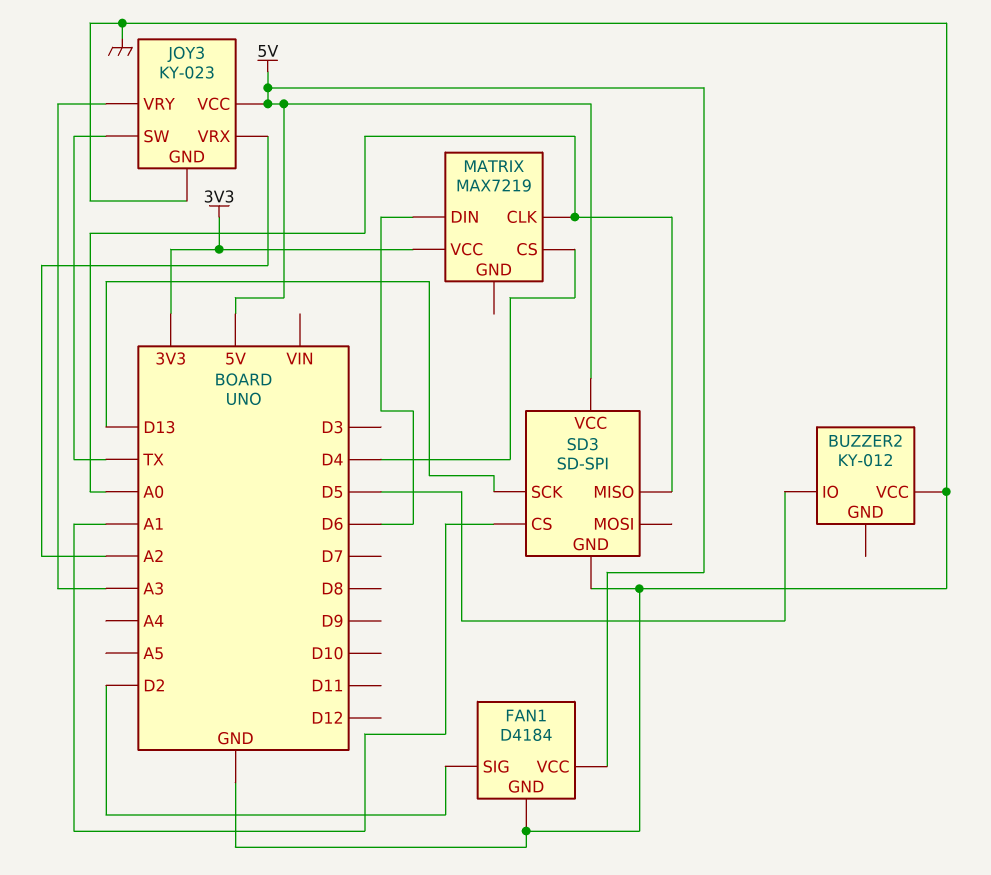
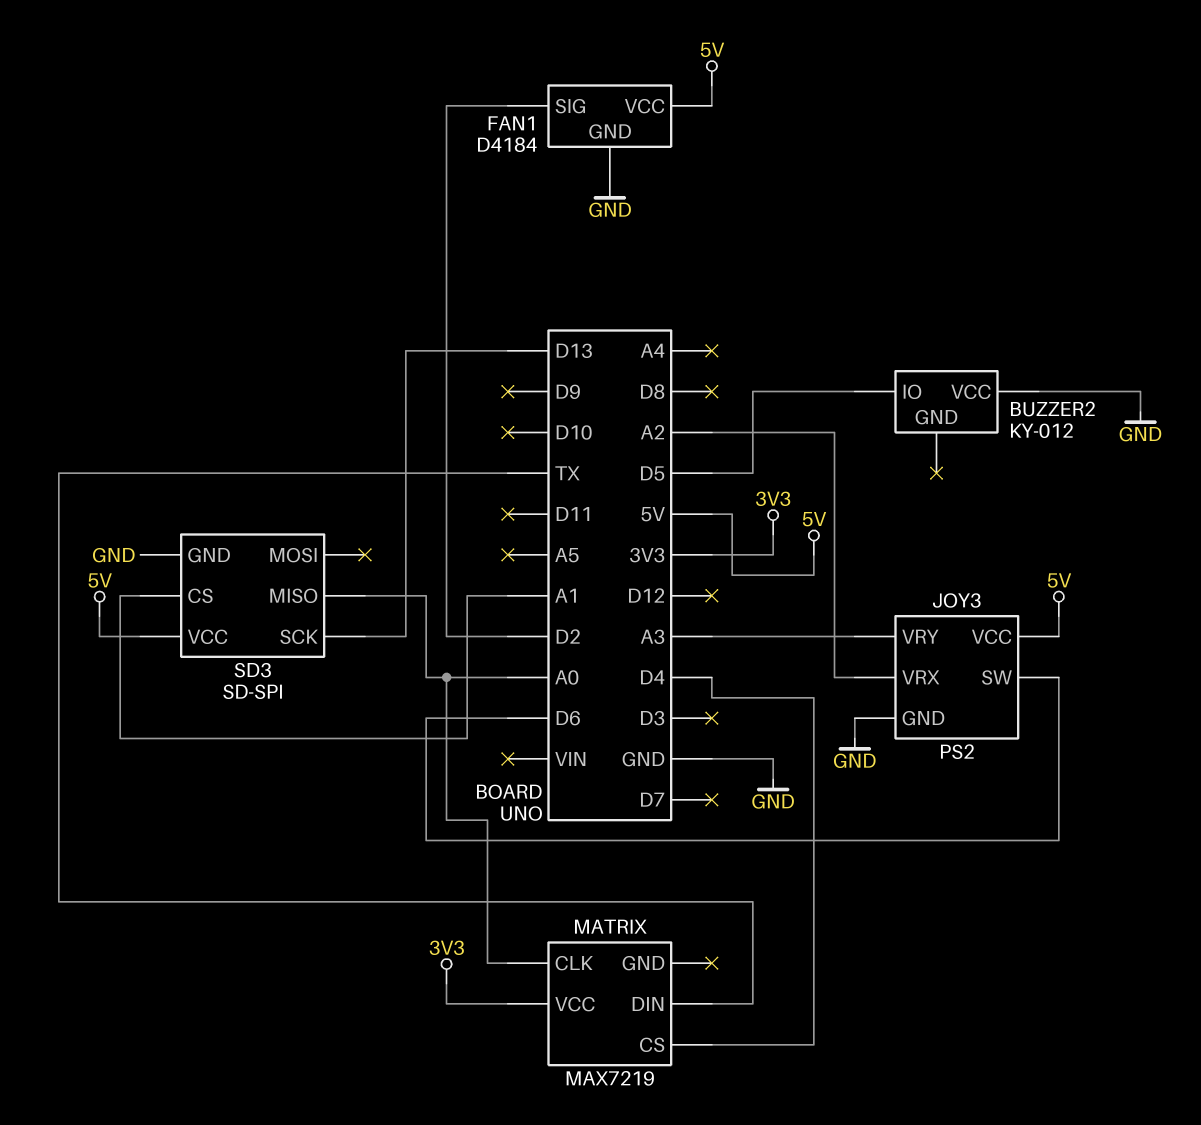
JOY3: KY-023 -> PS2
JOY3 pin SW: TX -> D6
MATRIX pin DIN: D6 -> TX

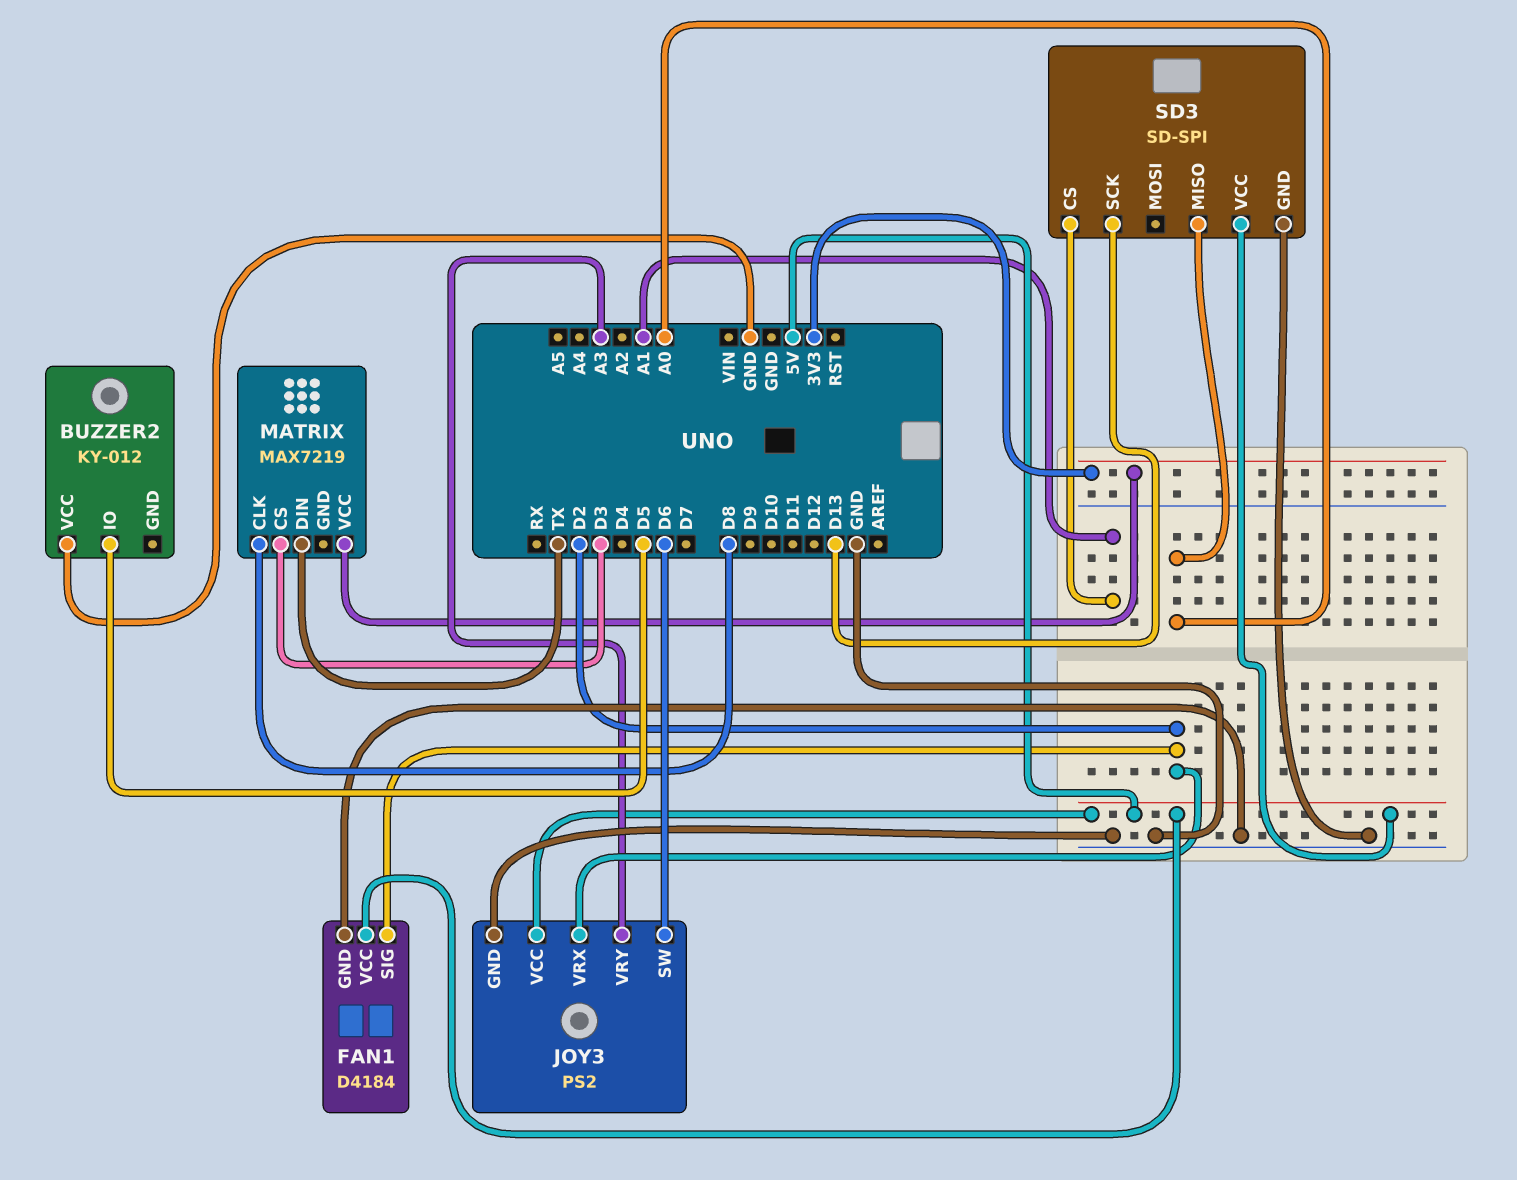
JOY3 pin VRX: A2 -> D2
MATRIX pin CLK: A0 -> D8
MATRIX pin CS: D4 -> D3

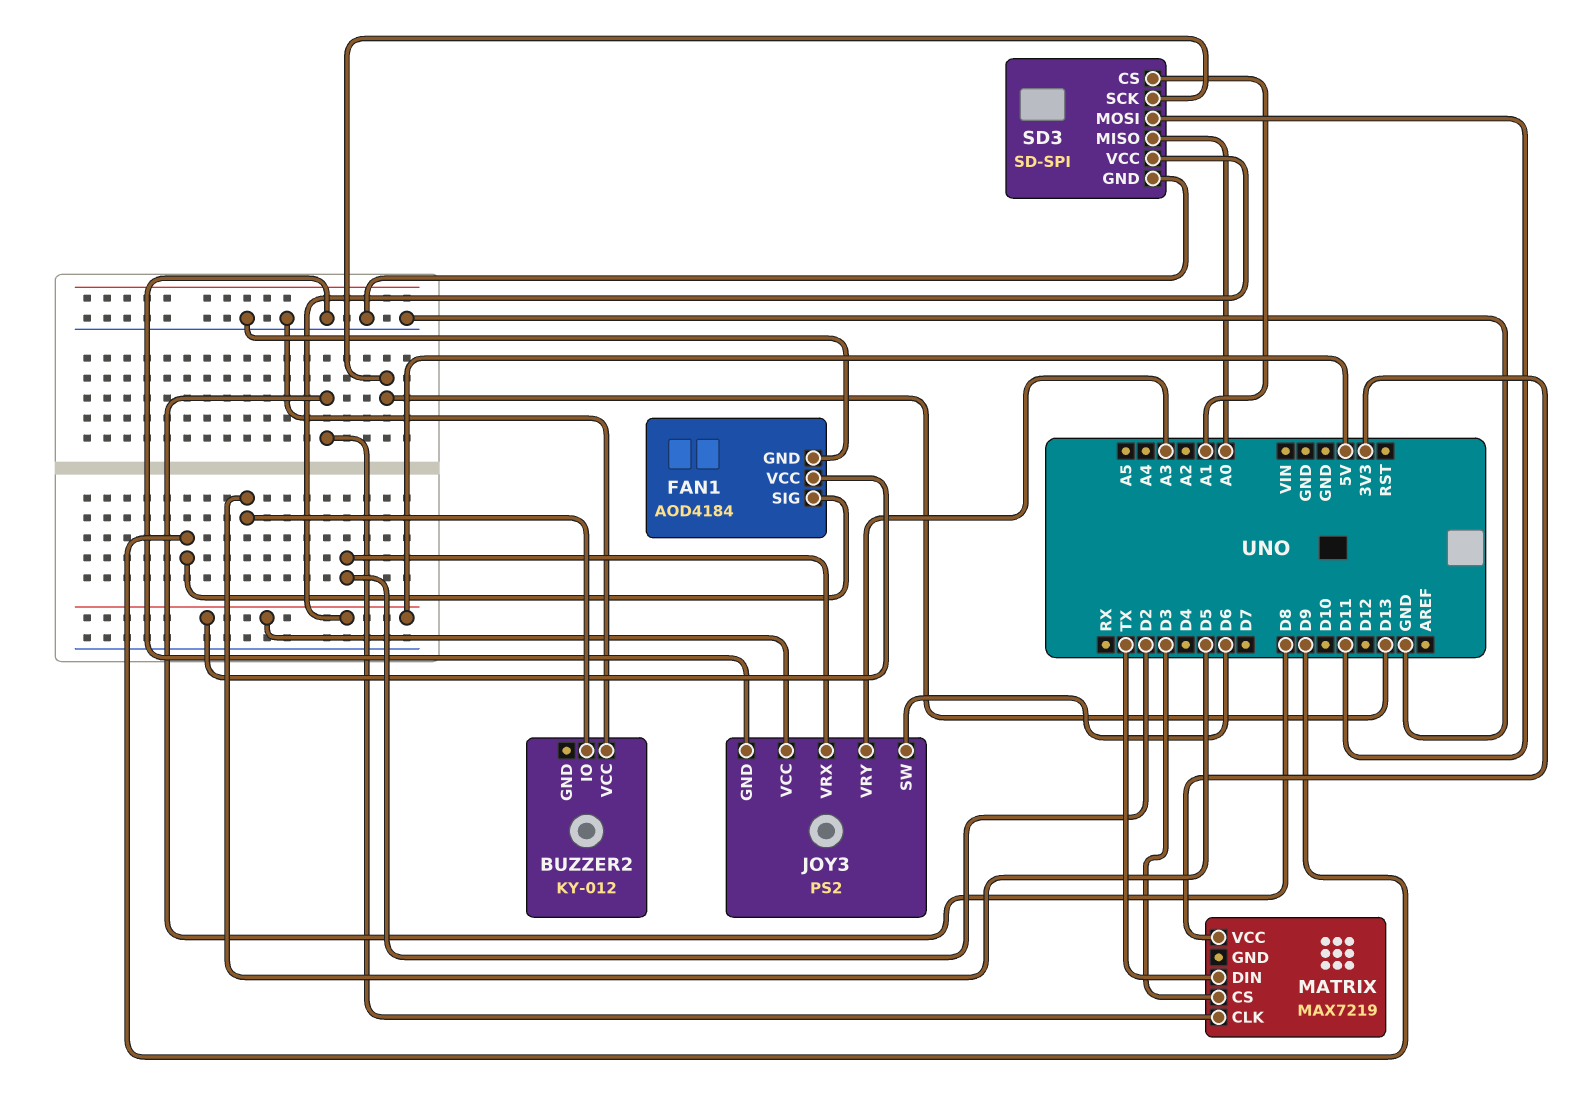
FAN1: D4184 -> AOD4184
FAN1 pin SIG: D2 -> D9
SD3 pin MOSI: none -> D11

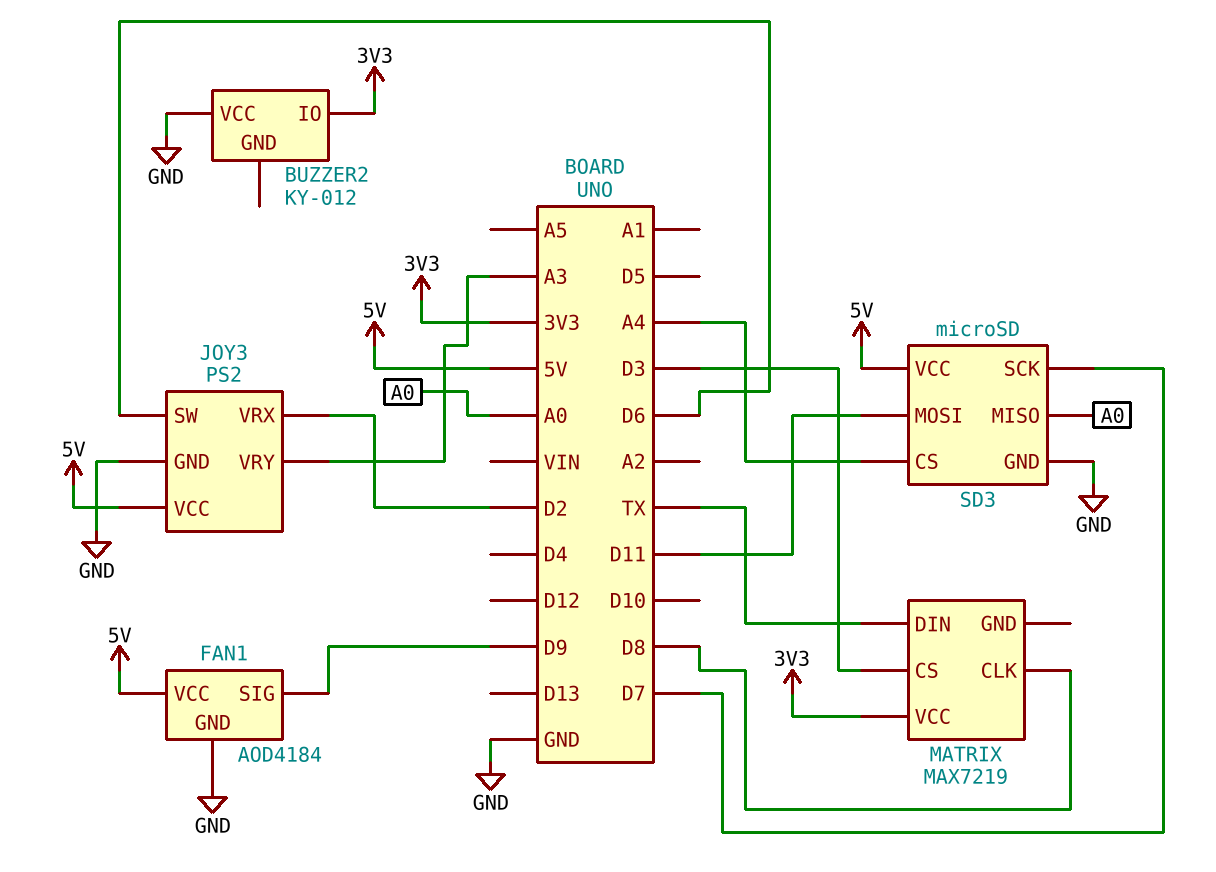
BUZZER2 pin IO: D5 -> 3V3
SD3: SD-SPI -> microSD
SD3 pin CS: A1 -> A4
SD3 pin SCK: D13 -> D7

